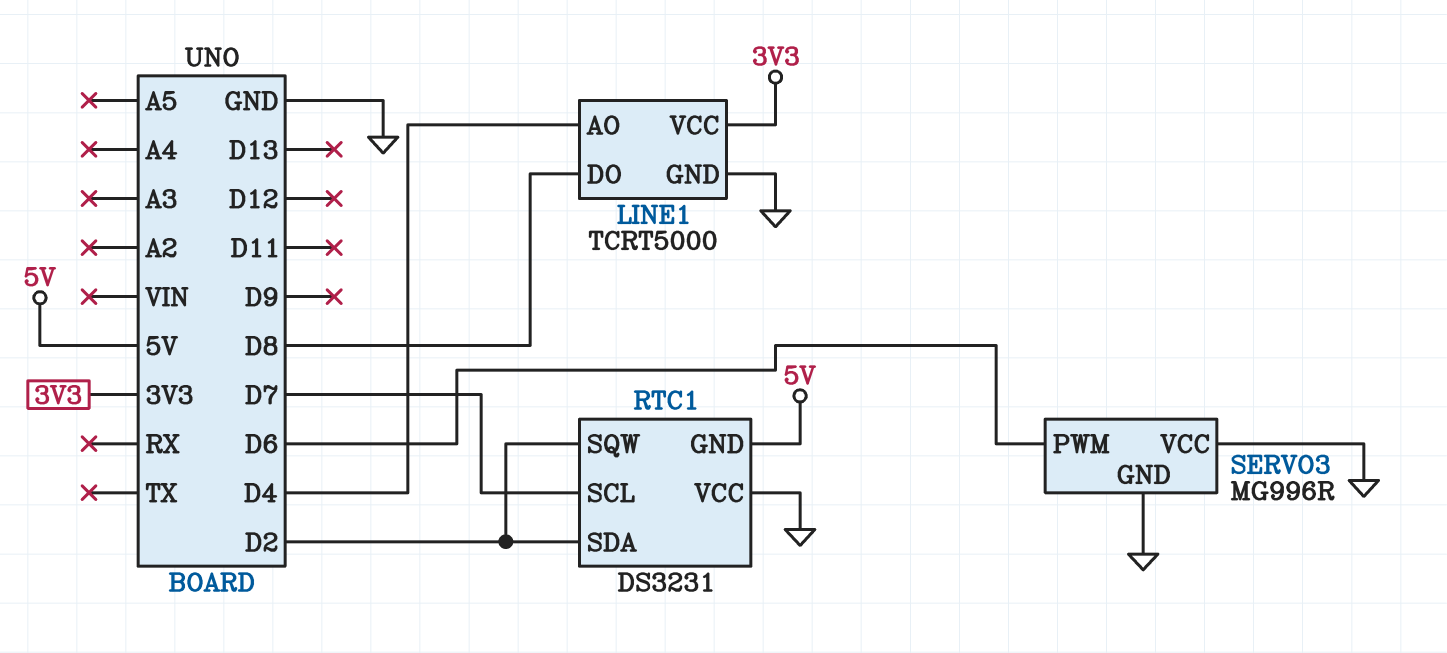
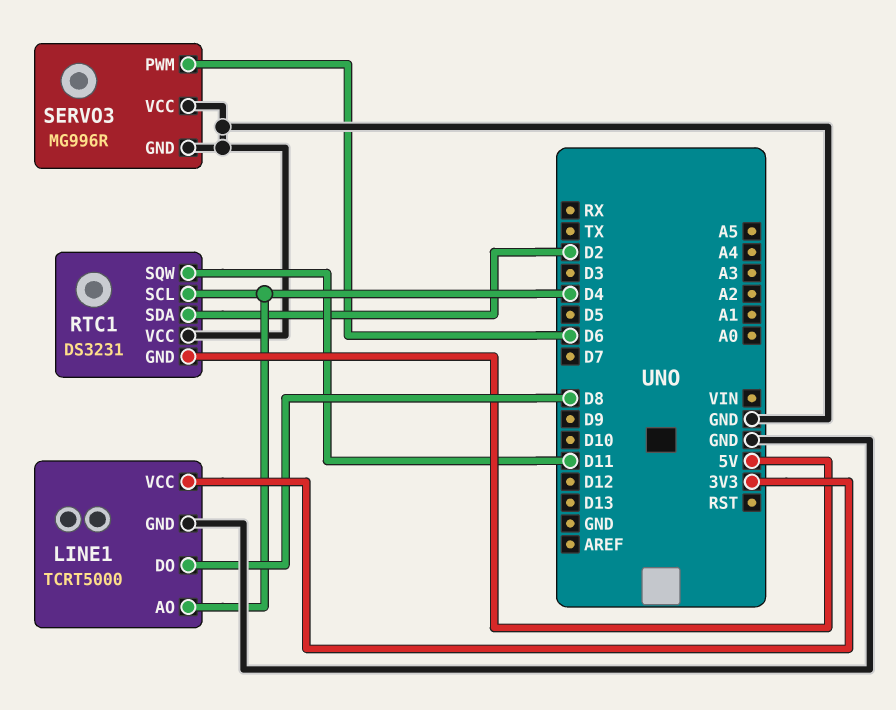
RTC1 pin SCL: D7 -> D4
RTC1 pin SQW: D2 -> D11

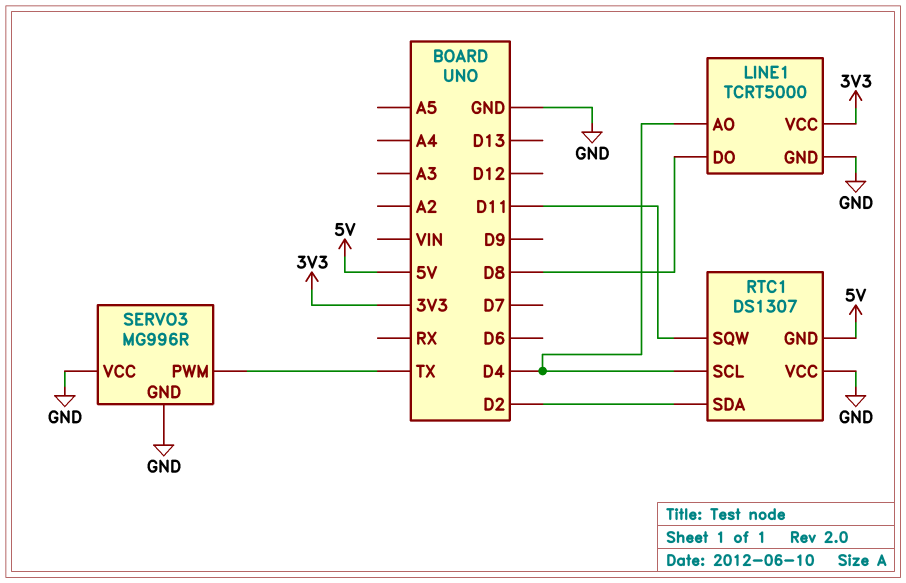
RTC1: DS3231 -> DS1307
SERVO3 pin PWM: D6 -> TX

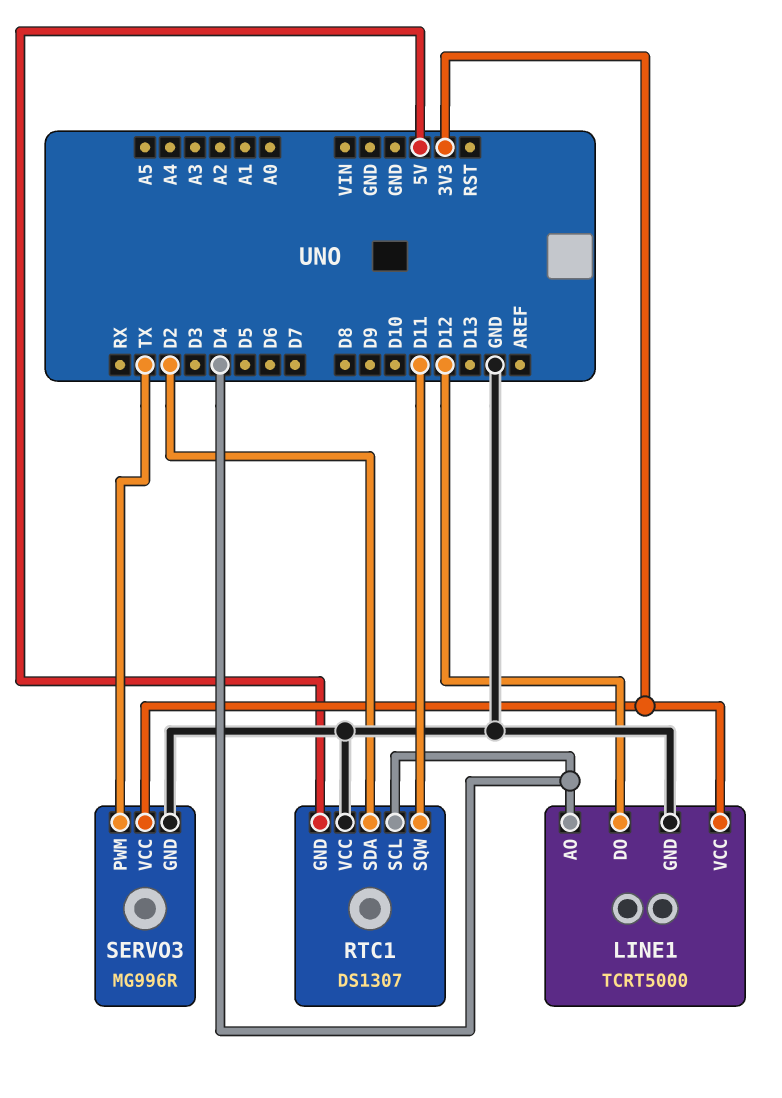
LINE1 pin DO: D8 -> D12
SERVO3 pin VCC: GND -> 3V3

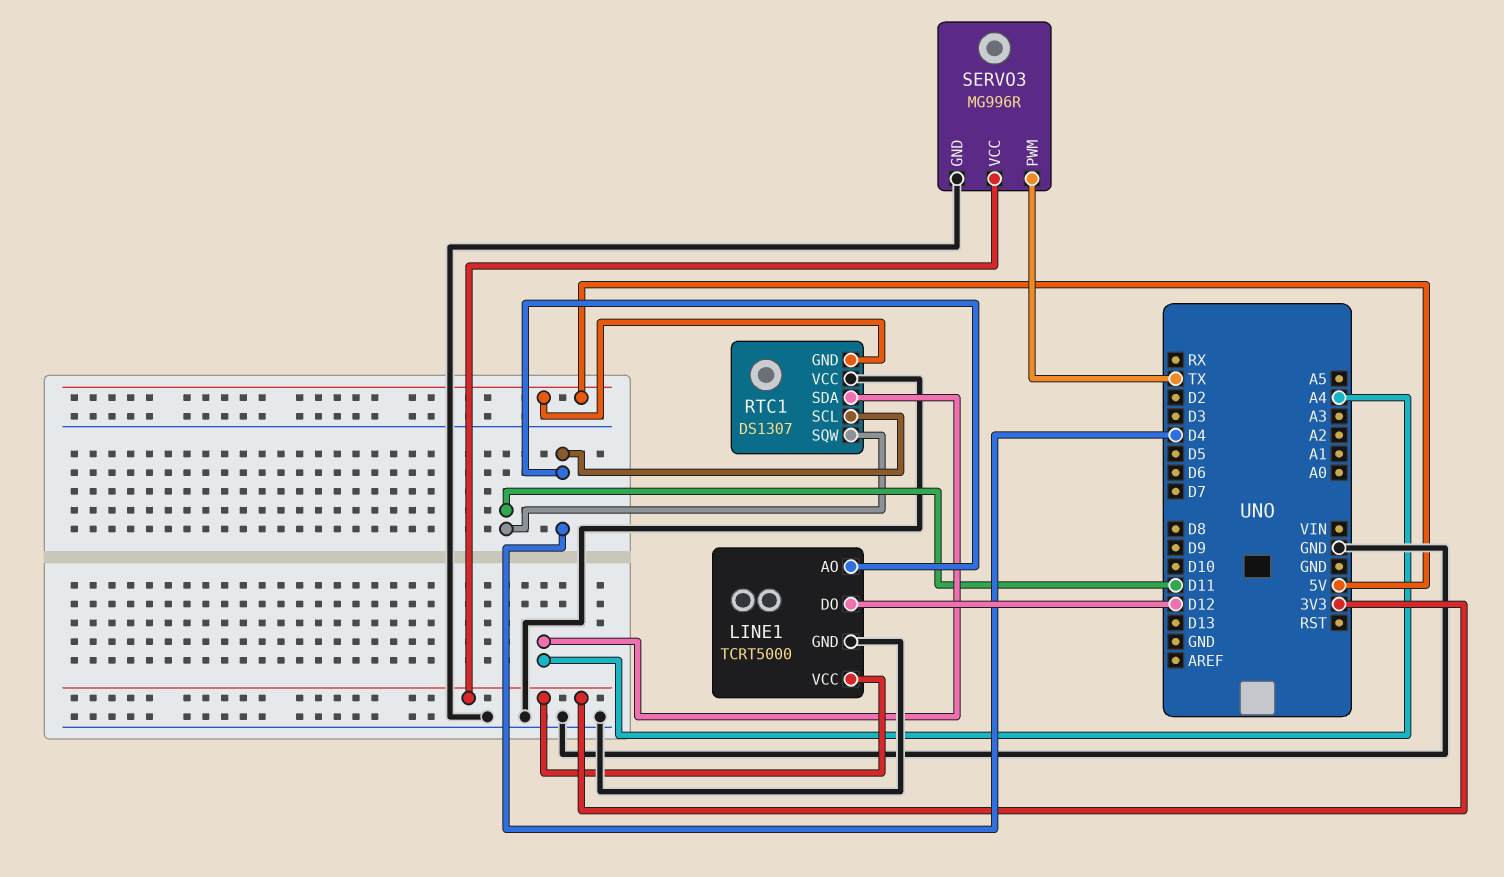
RTC1 pin SDA: D2 -> A4

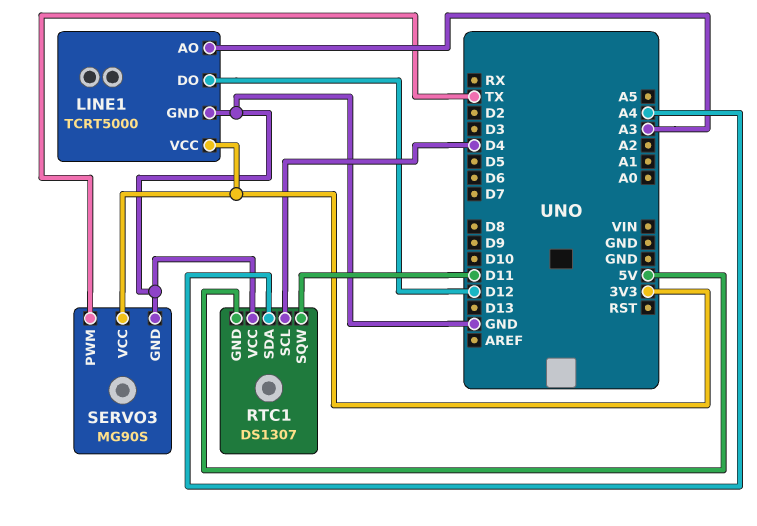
LINE1 pin AO: D4 -> A3
SERVO3: MG996R -> MG90S

